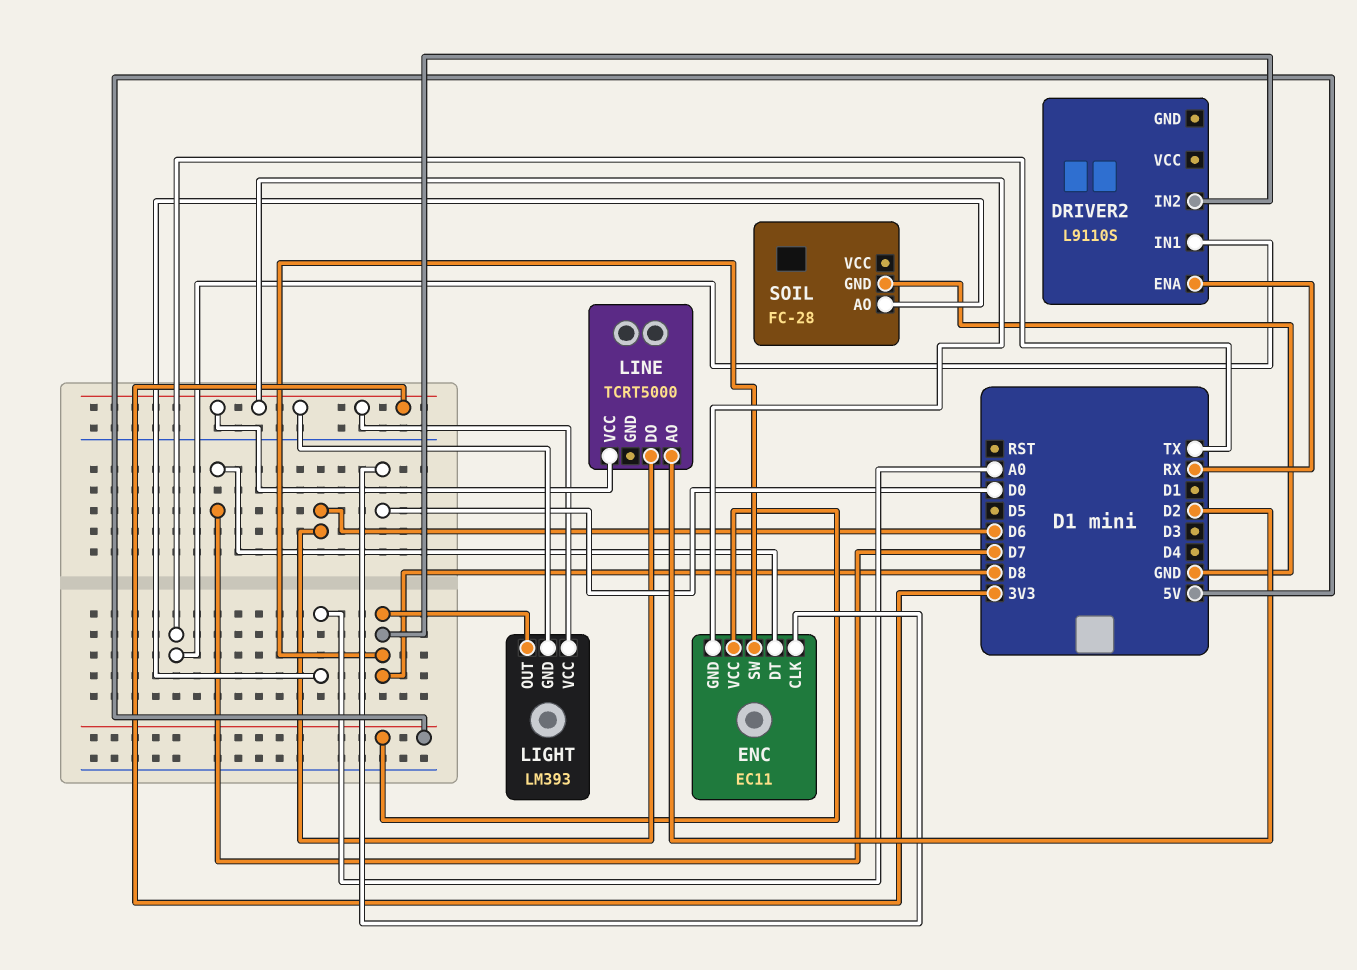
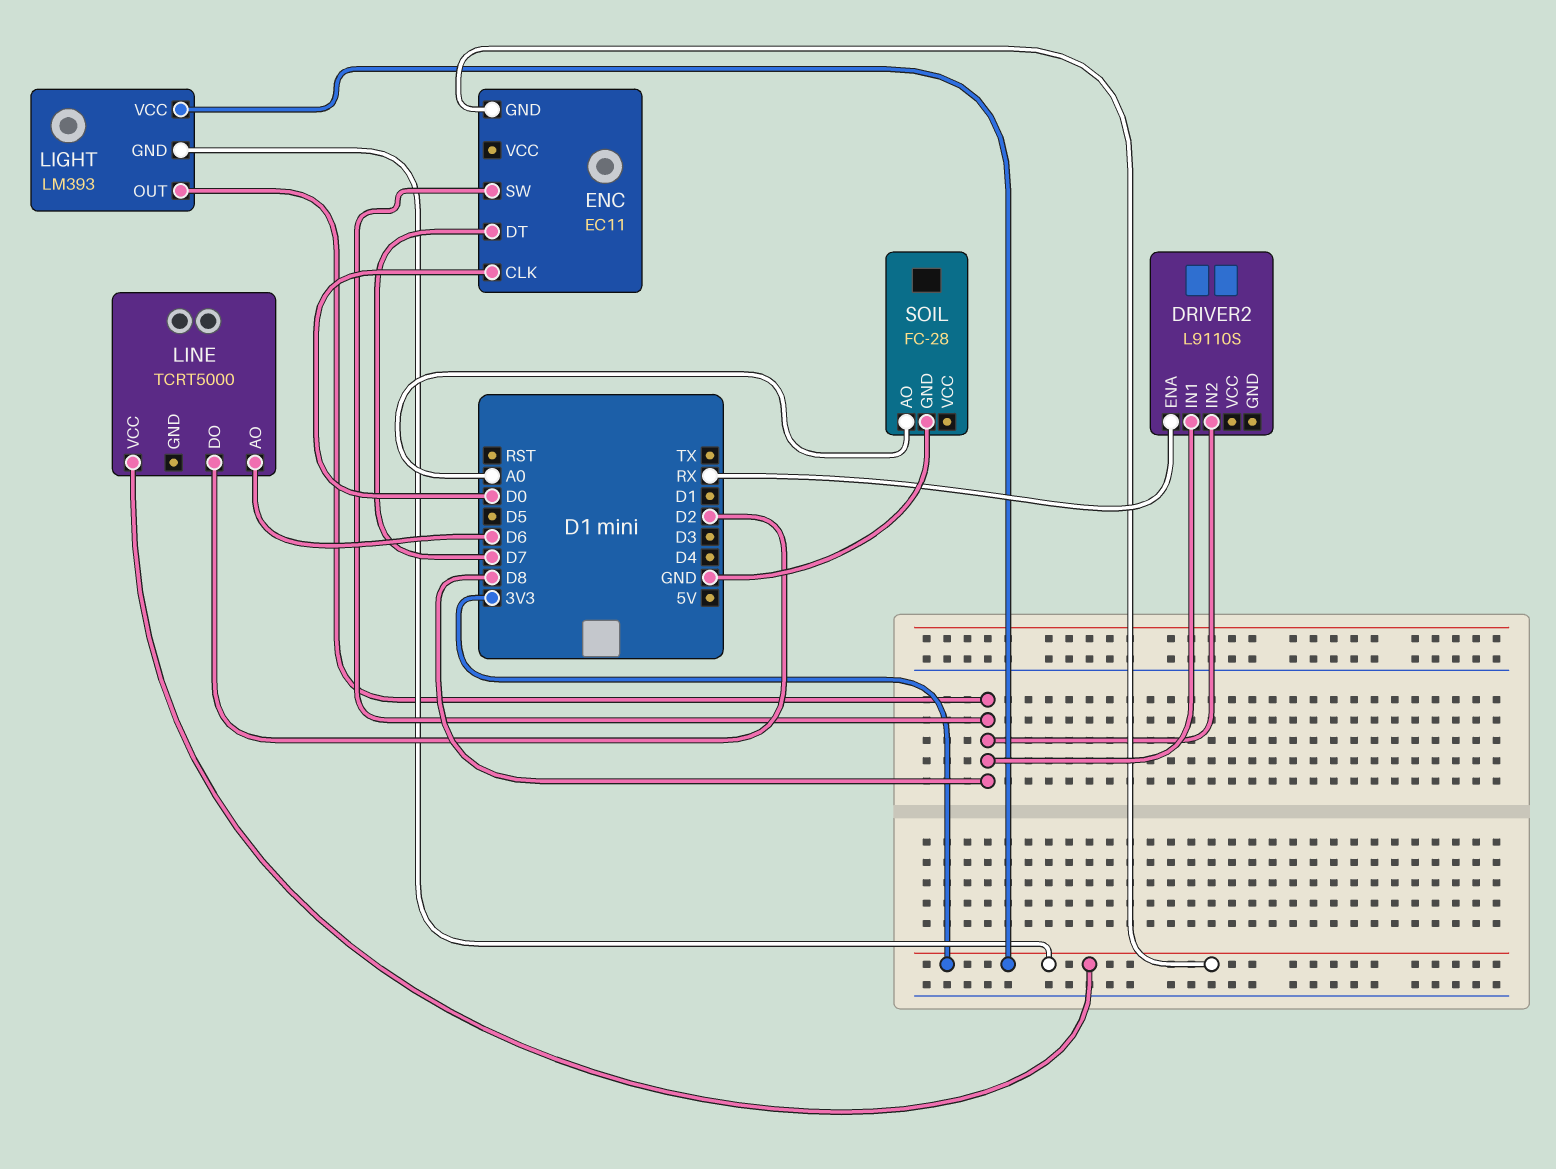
DRIVER2 pin IN1: TX -> D8
ENC pin VCC: 5V -> none
LINE pin AO: D2 -> D6
LINE pin DO: D6 -> D2

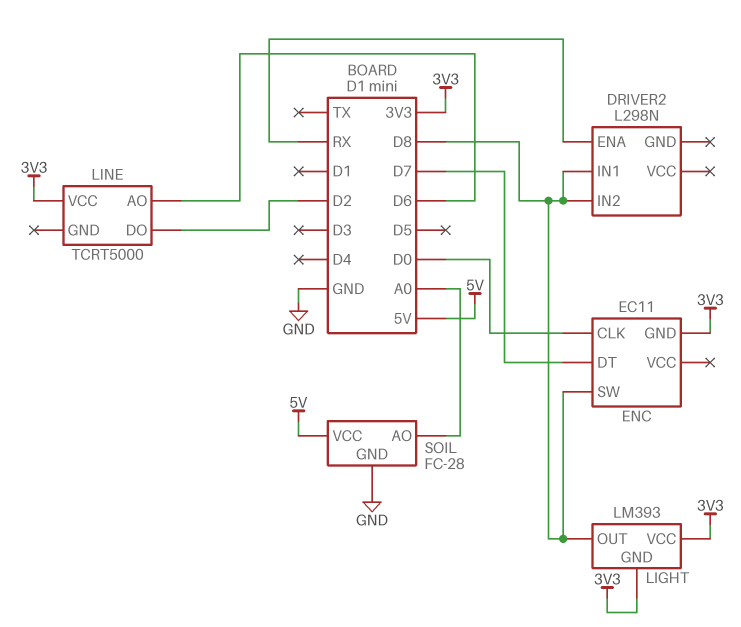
DRIVER2: L9110S -> L298N
SOIL pin VCC: none -> 5V

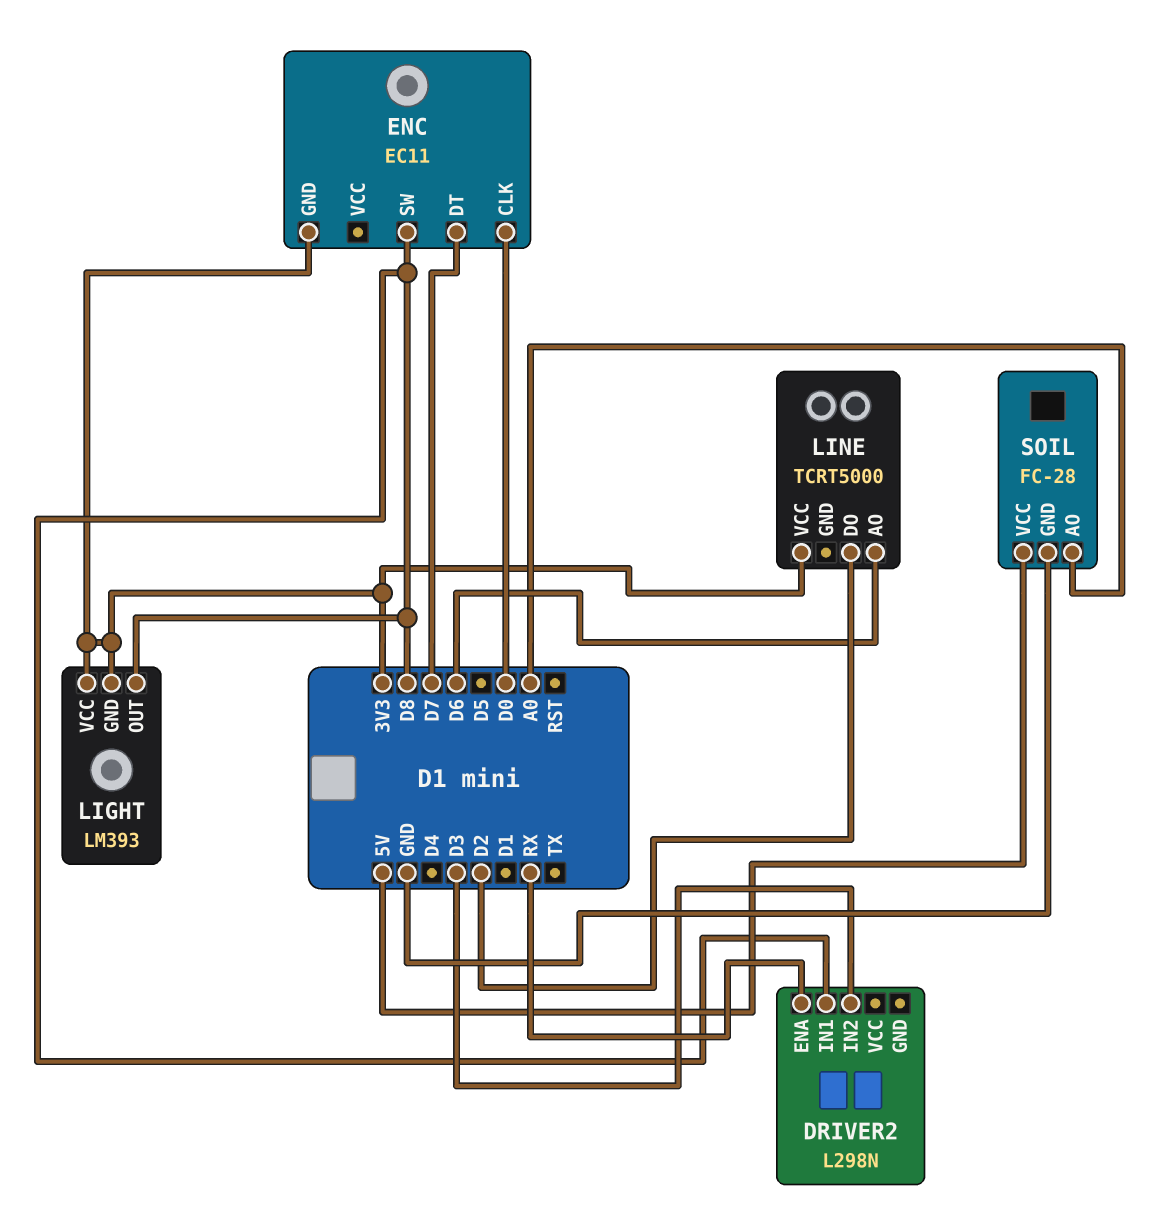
DRIVER2 pin IN2: D8 -> D3

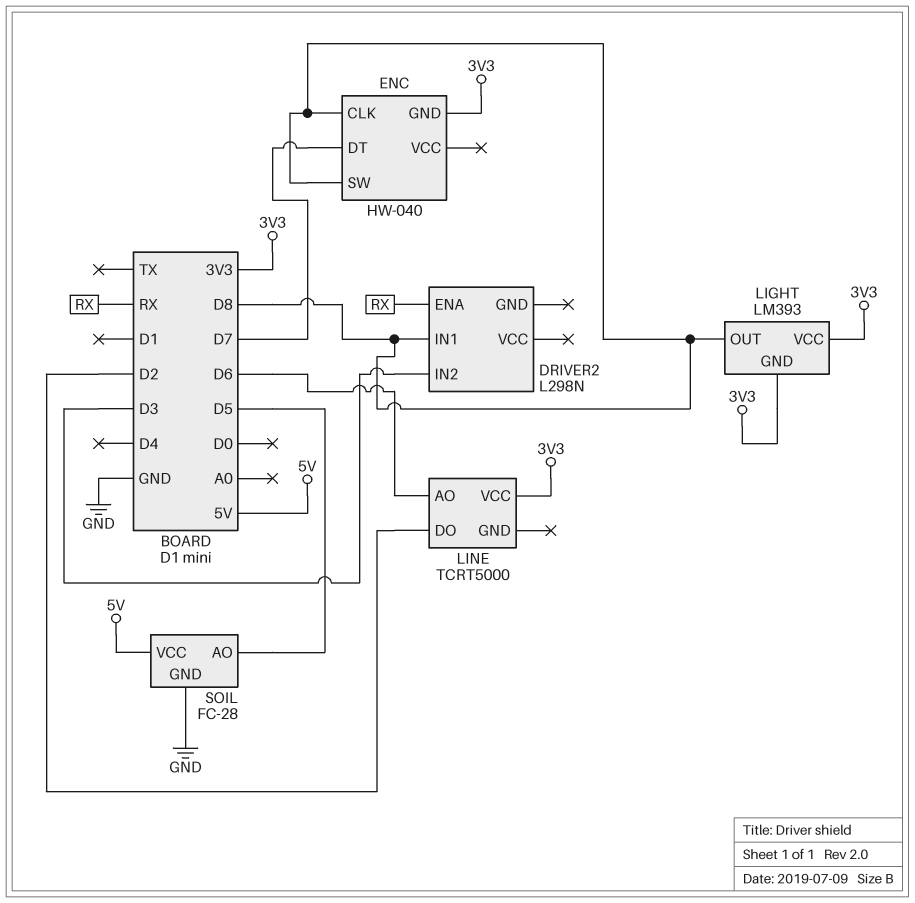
ENC: EC11 -> HW-040
ENC pin CLK: D0 -> D8
SOIL pin AO: A0 -> D5

